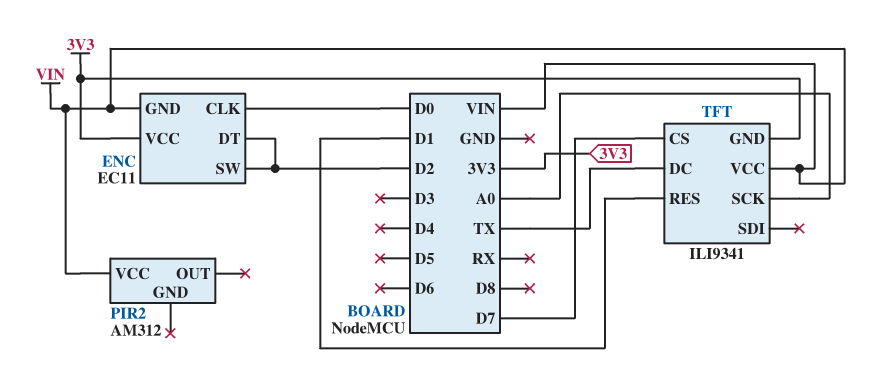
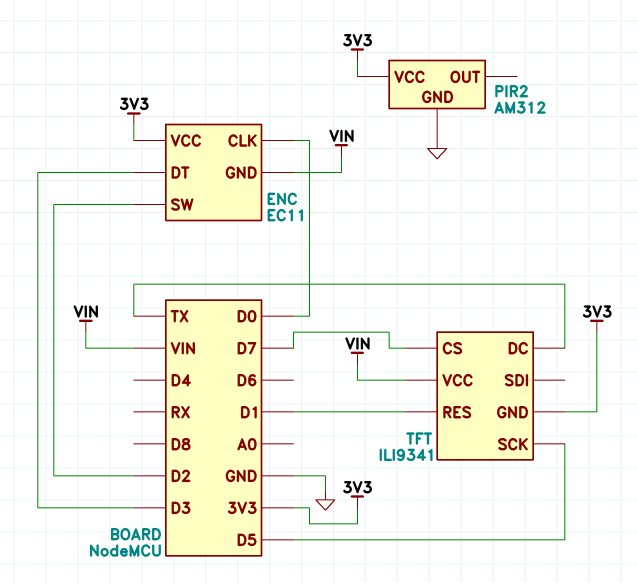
ENC pin DT: D2 -> D3
PIR2 pin GND: none -> GND
PIR2 pin VCC: VIN -> 3V3
TFT pin SCK: A0 -> D5

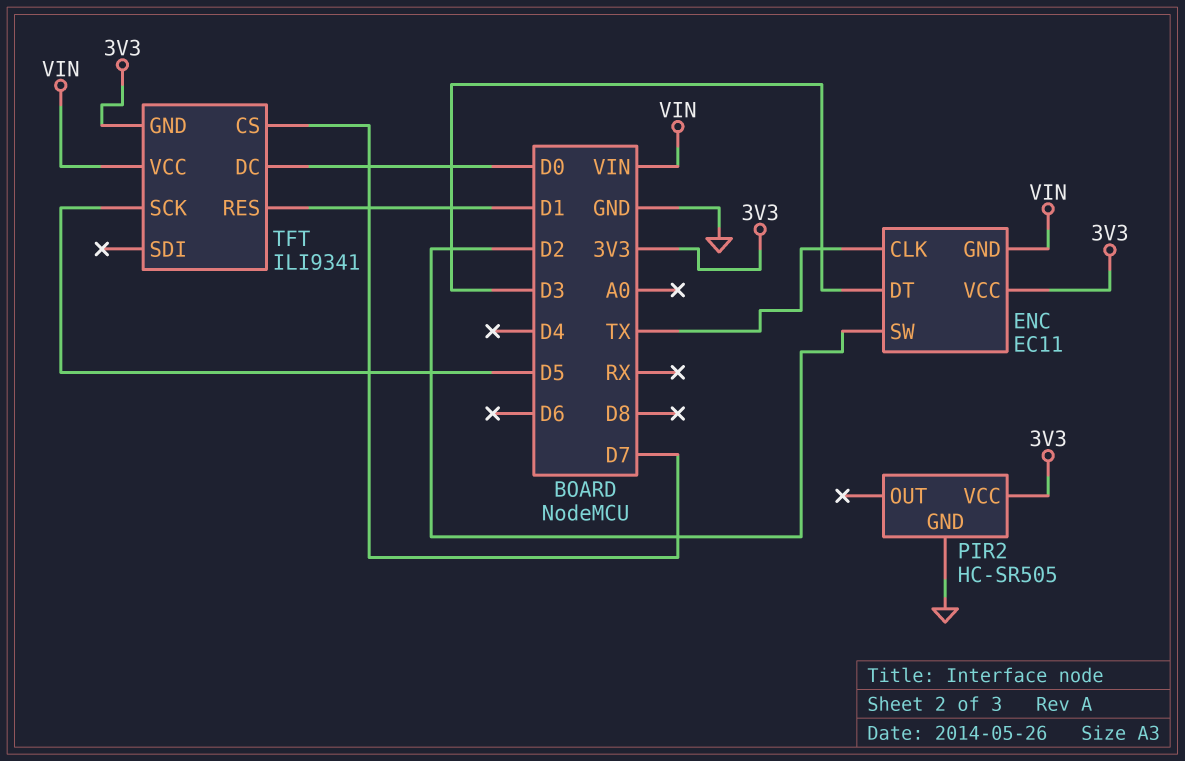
ENC pin CLK: D0 -> TX
PIR2: AM312 -> HC-SR505
TFT pin DC: TX -> D0

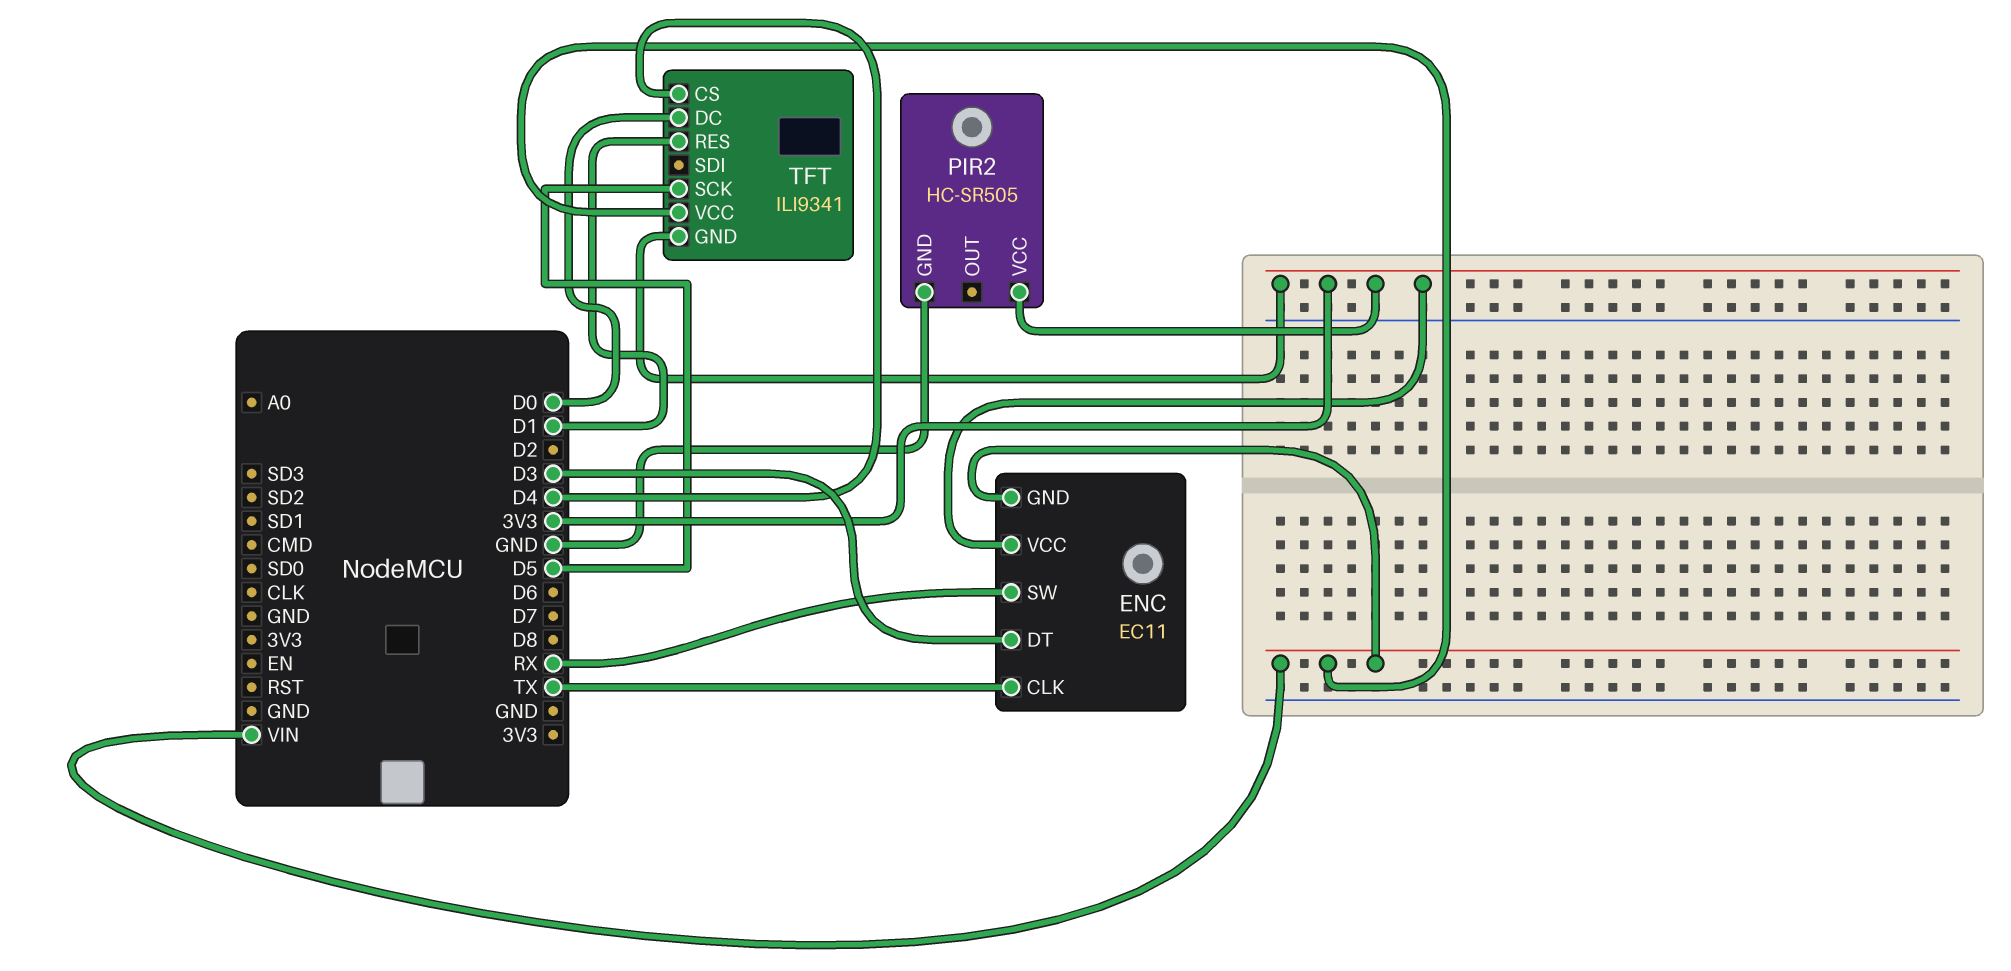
ENC pin SW: D2 -> RX
TFT pin CS: D7 -> D4

